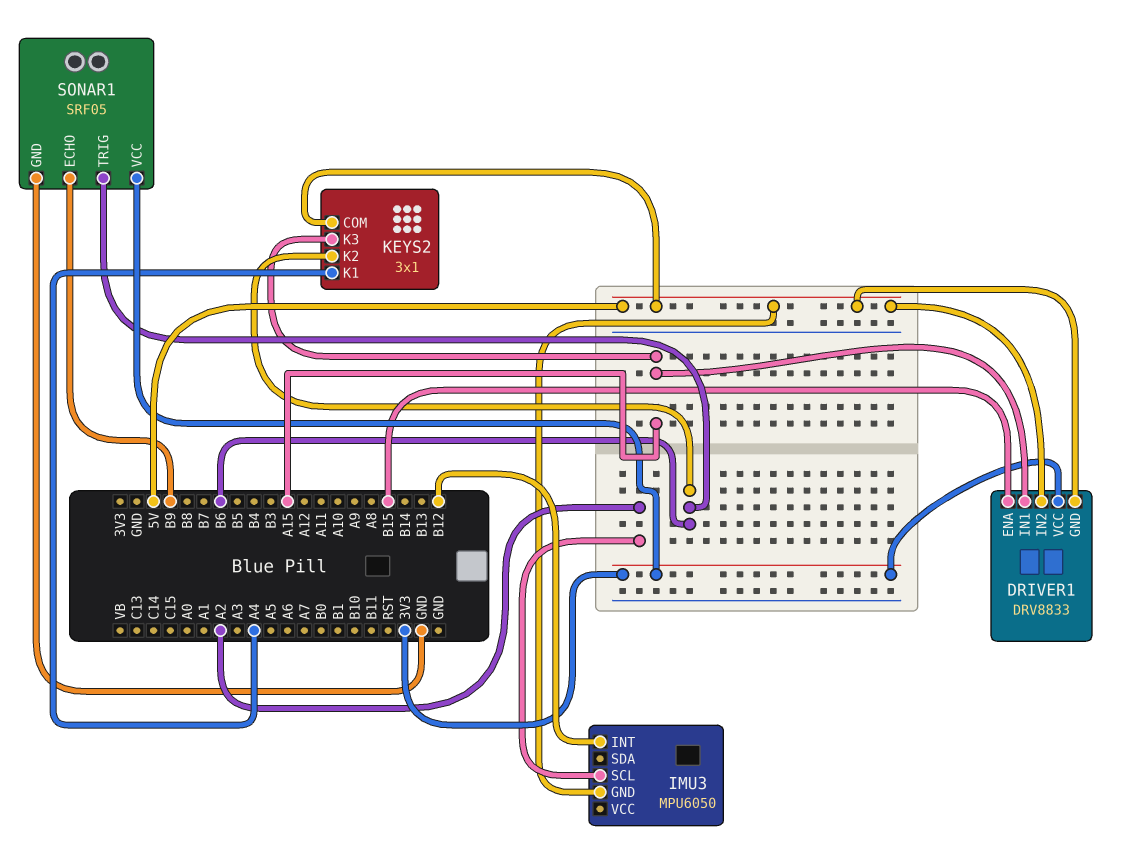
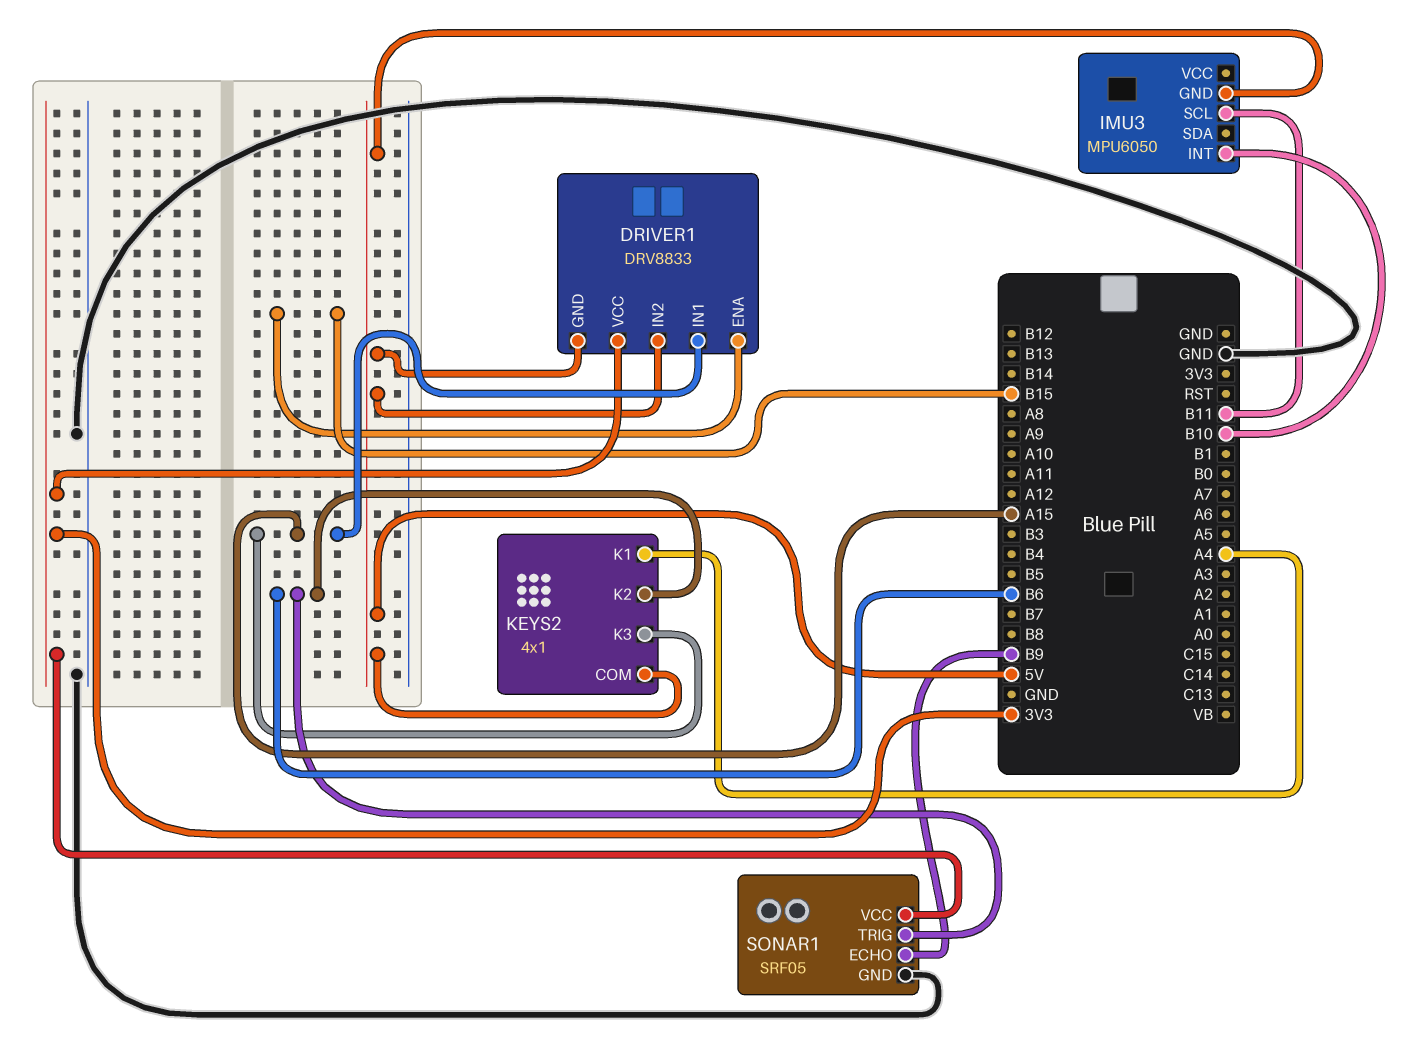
IMU3 pin INT: B12 -> B10
IMU3 pin SCL: A2 -> B11
KEYS2: 3x1 -> 4x1

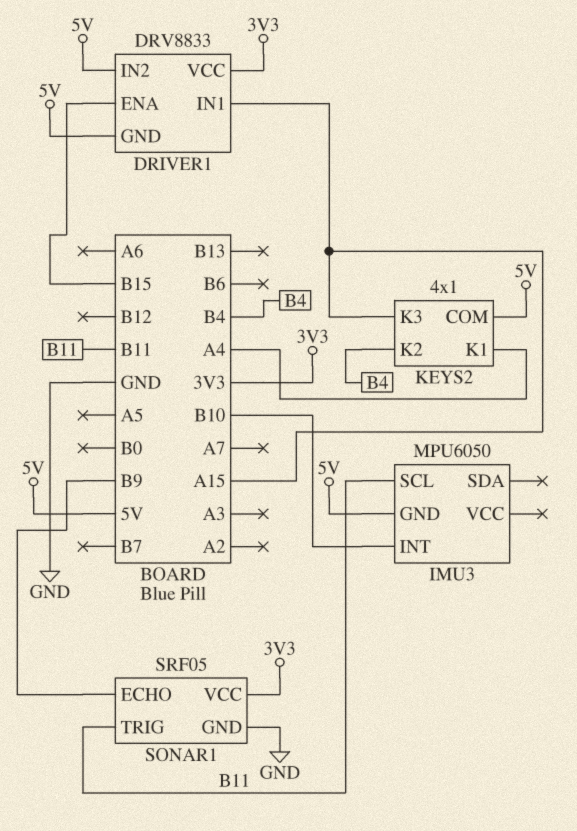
KEYS2 pin K2: B6 -> B4
SONAR1 pin TRIG: B6 -> B11

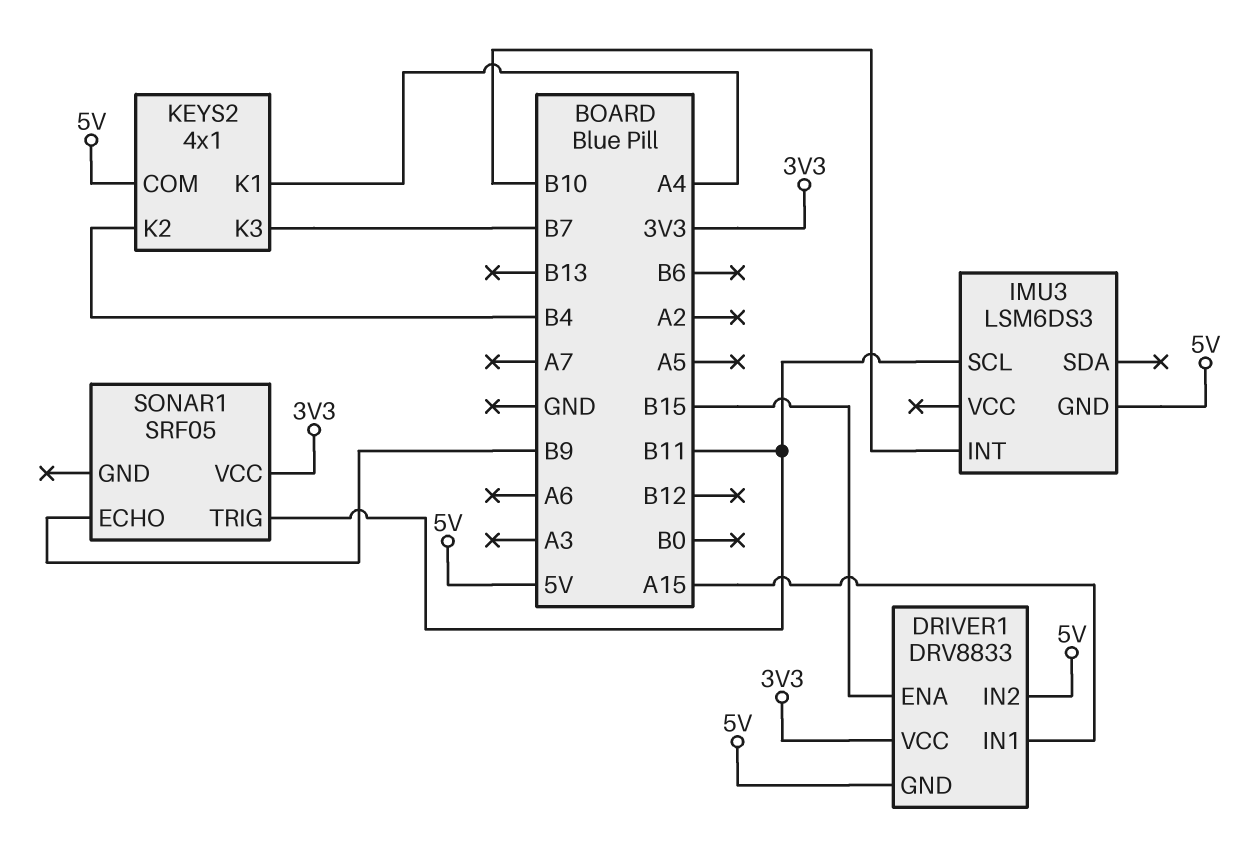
IMU3: MPU6050 -> LSM6DS3
KEYS2 pin K3: A15 -> B7
SONAR1 pin GND: GND -> none

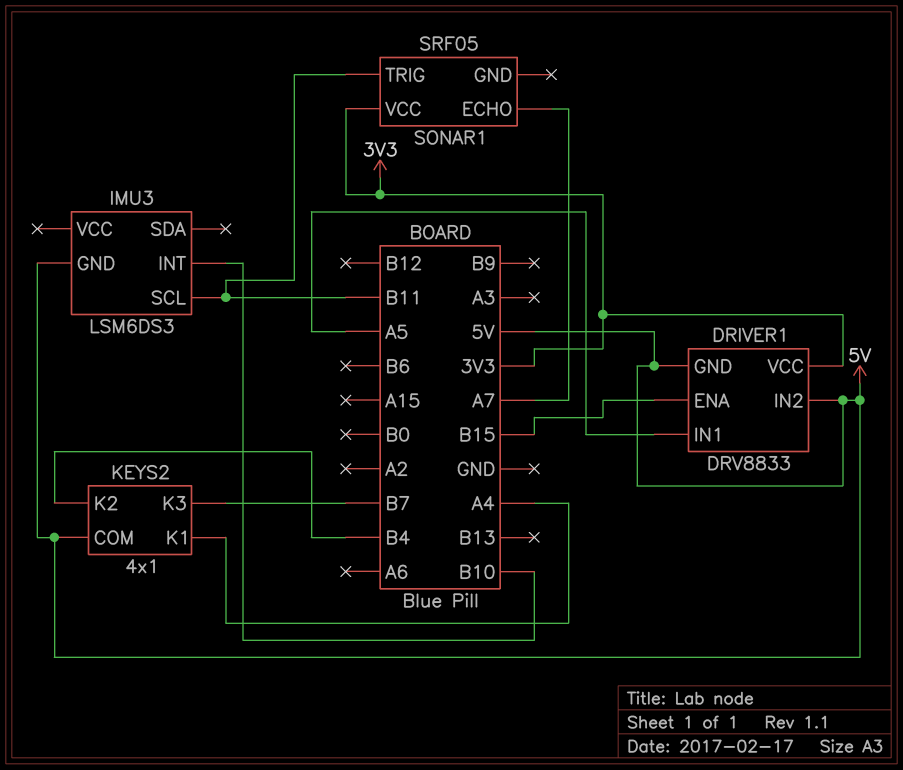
DRIVER1 pin IN1: A15 -> A5
SONAR1 pin ECHO: B9 -> A7

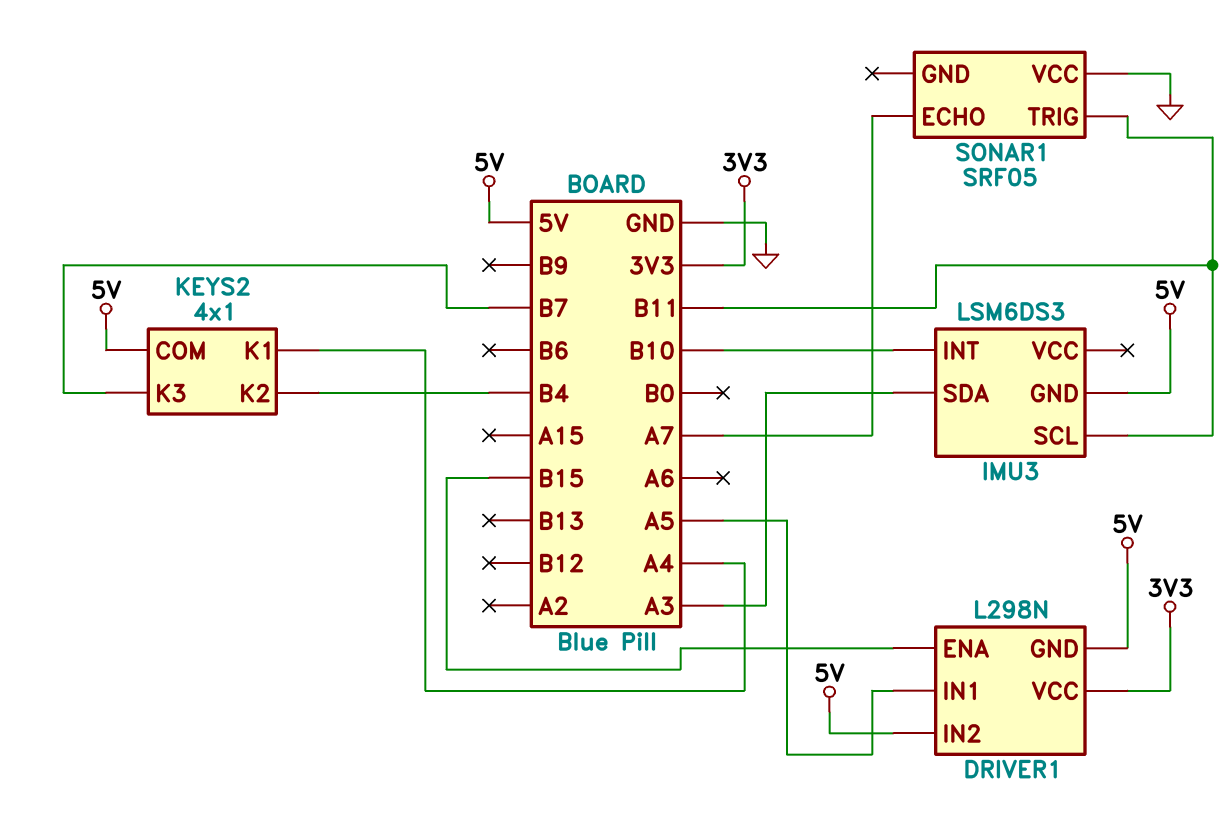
DRIVER1: DRV8833 -> L298N
IMU3 pin SDA: none -> A3
SONAR1 pin VCC: 3V3 -> GND

